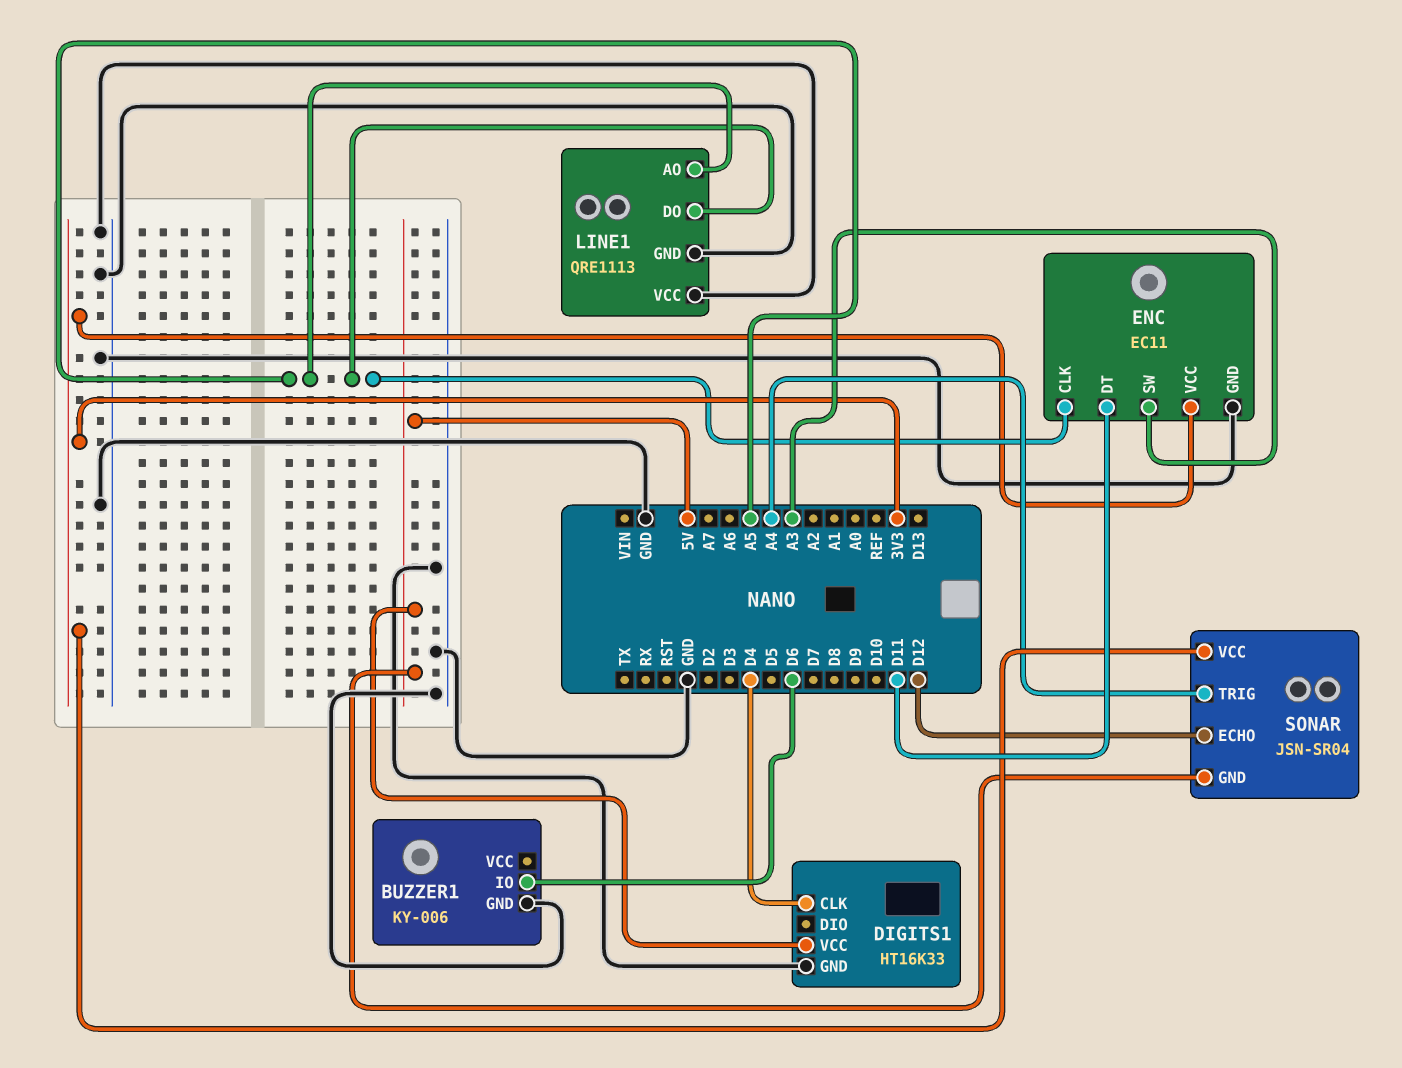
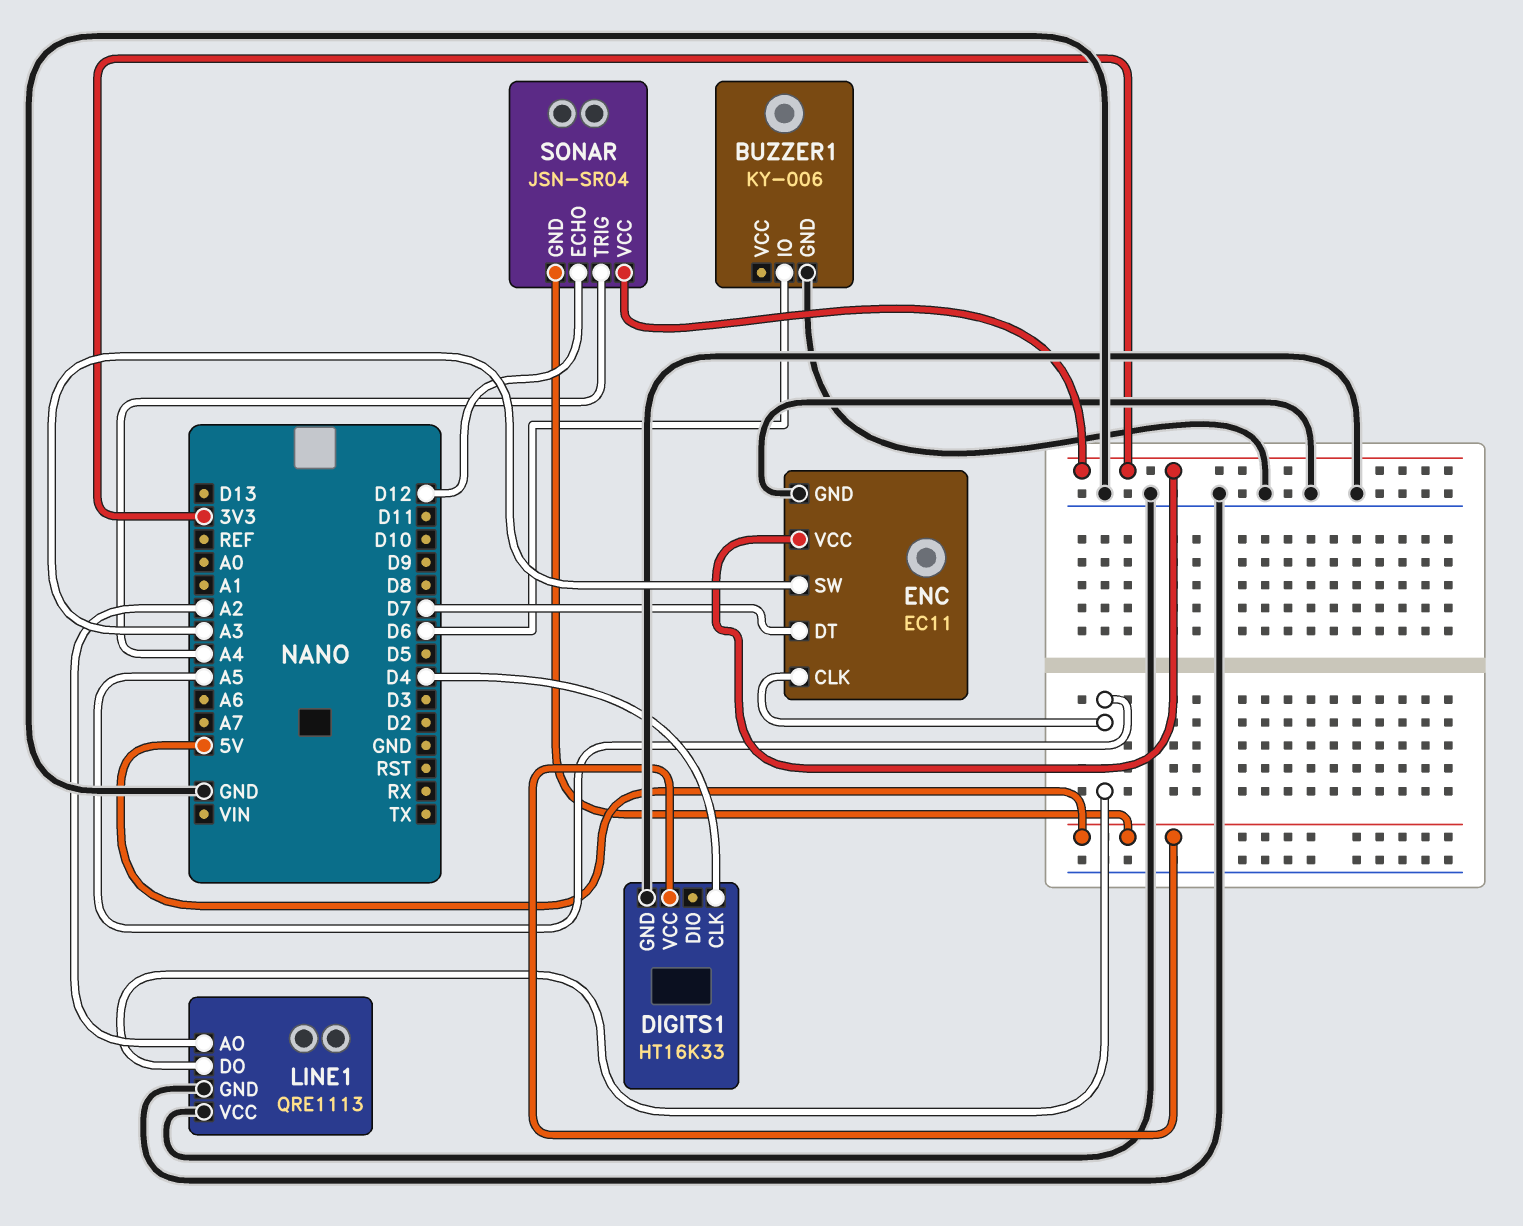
ENC pin DT: D11 -> D7
LINE1 pin AO: A5 -> A2

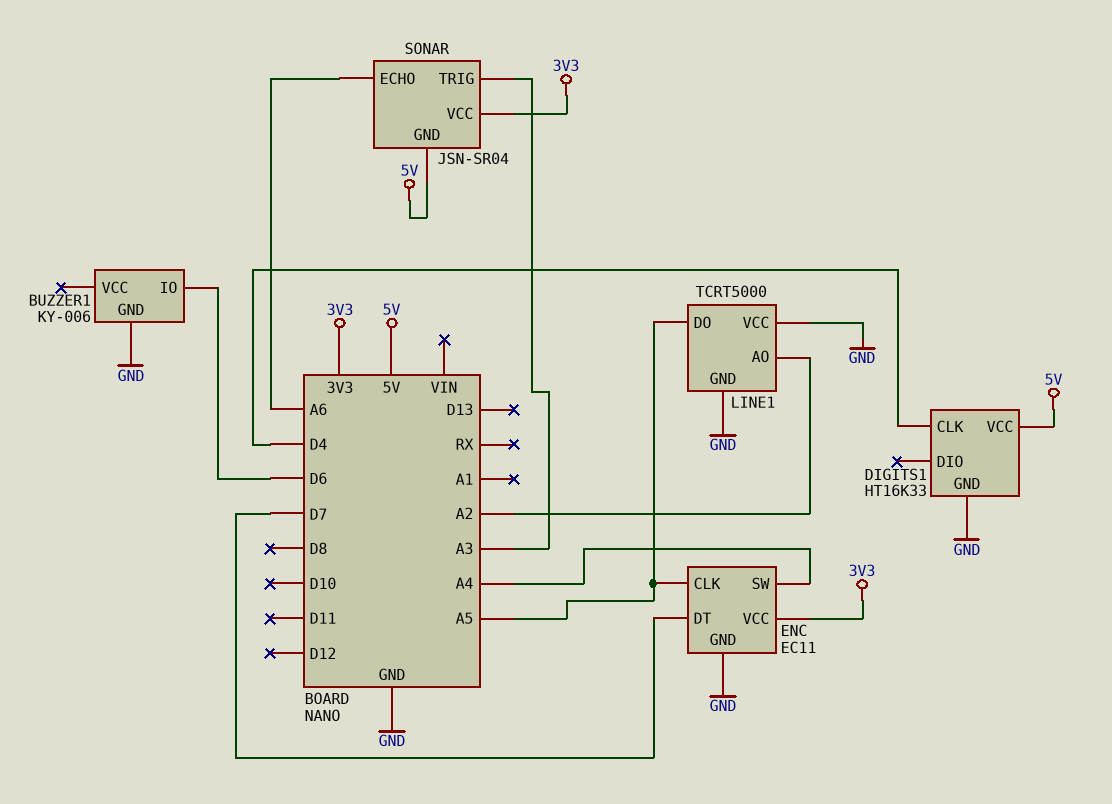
ENC pin SW: A3 -> A4
LINE1: QRE1113 -> TCRT5000
SONAR pin ECHO: D12 -> A6
SONAR pin TRIG: A4 -> A3

